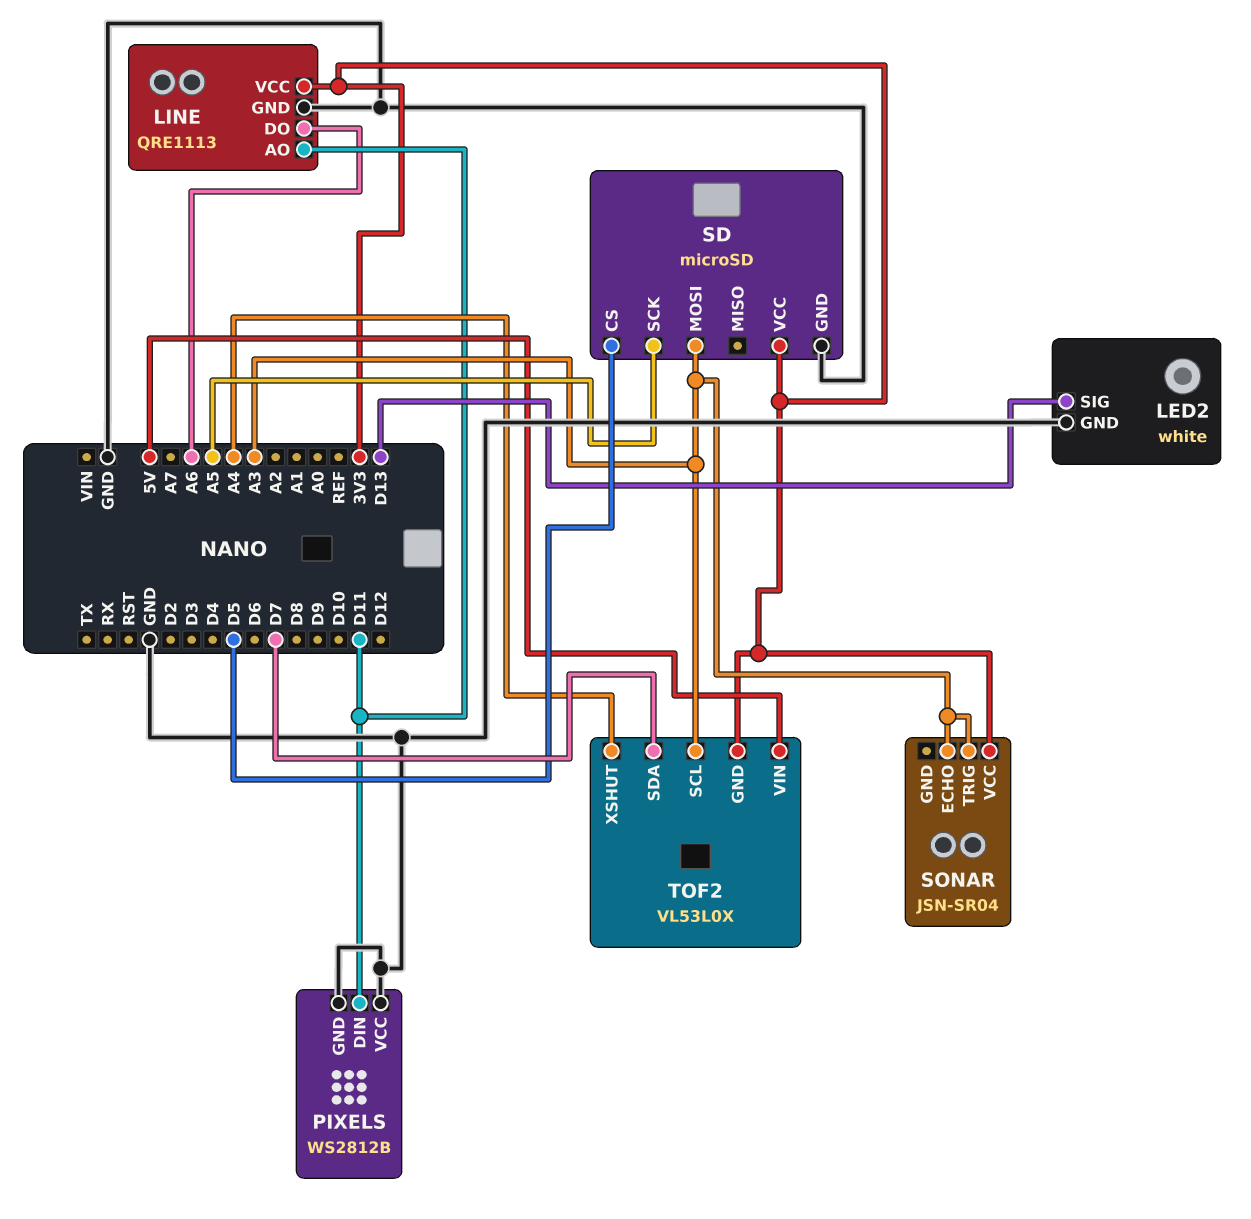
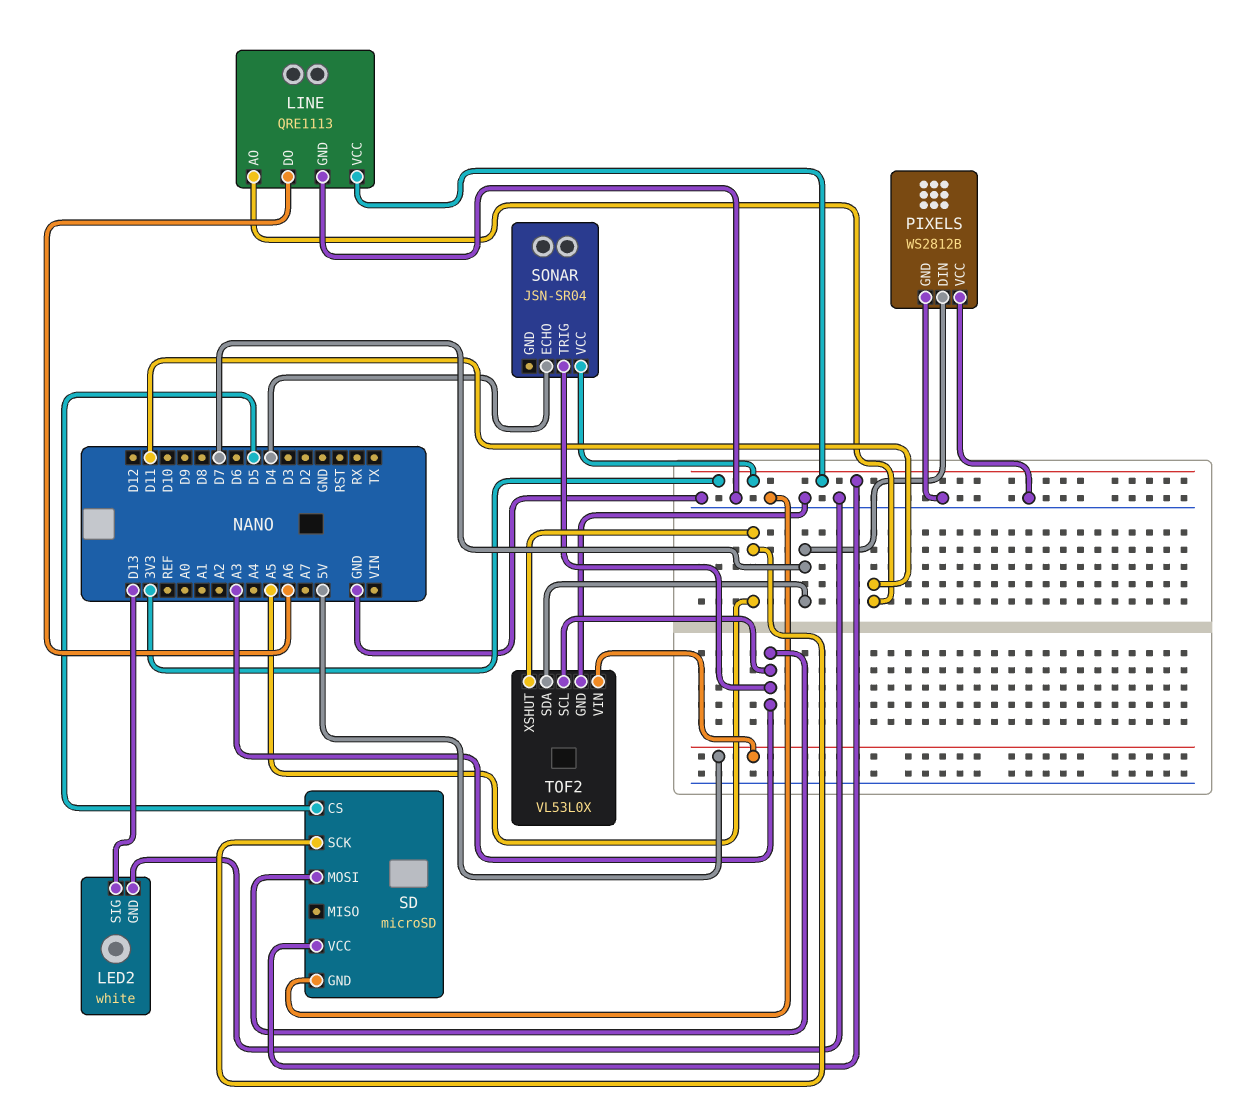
PIXELS pin DIN: D11 -> D7
SONAR pin ECHO: A3 -> D4
TOF2 pin GND: 3V3 -> GND
TOF2 pin XSHUT: A4 -> A5

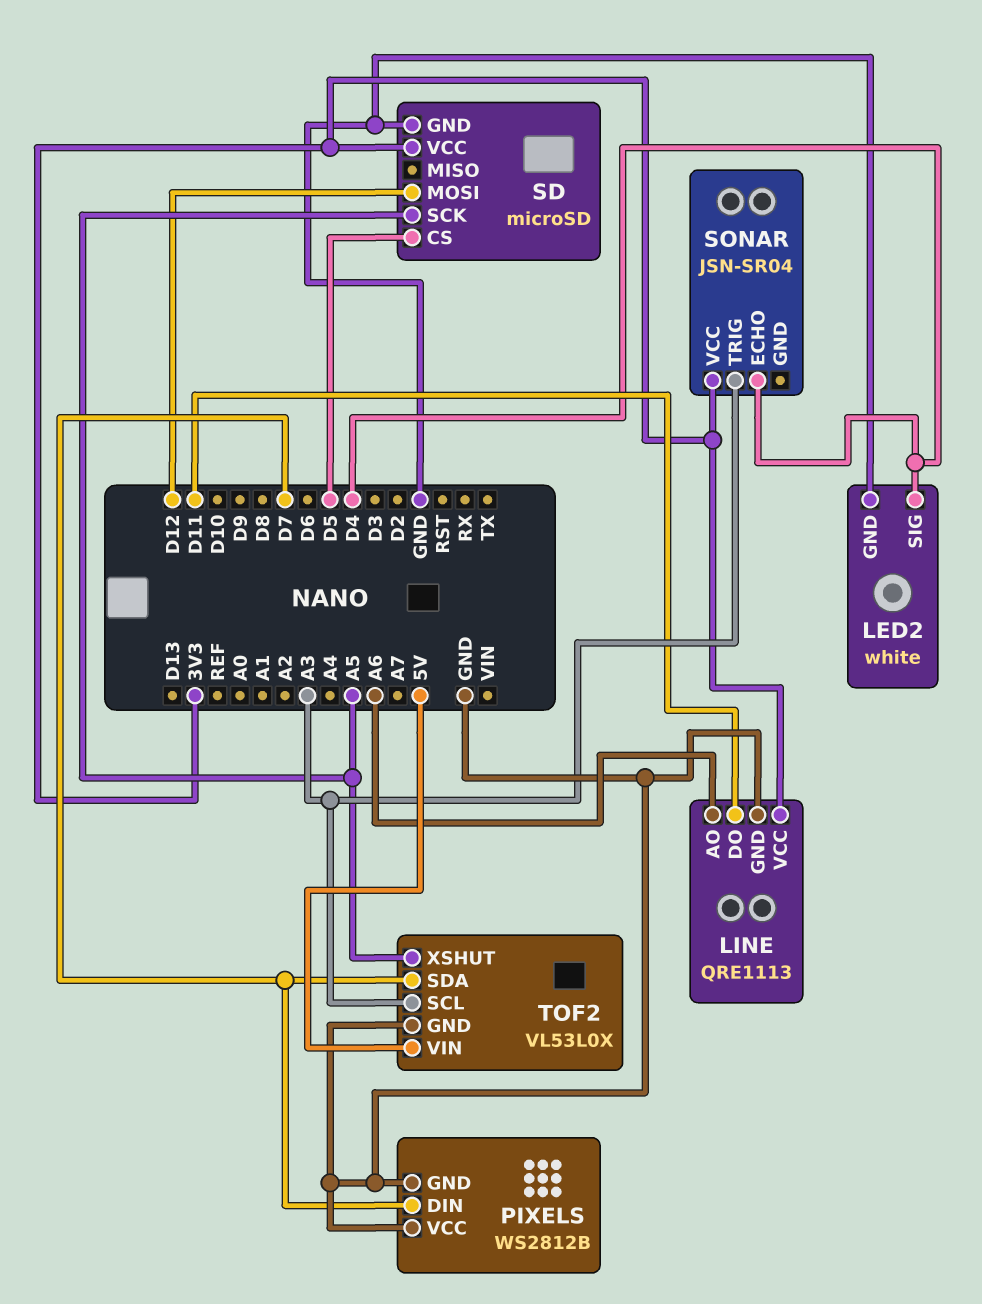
LED2 pin SIG: D13 -> D4
LINE pin AO: D11 -> A6
LINE pin DO: A6 -> D11
SD pin MOSI: A3 -> D12

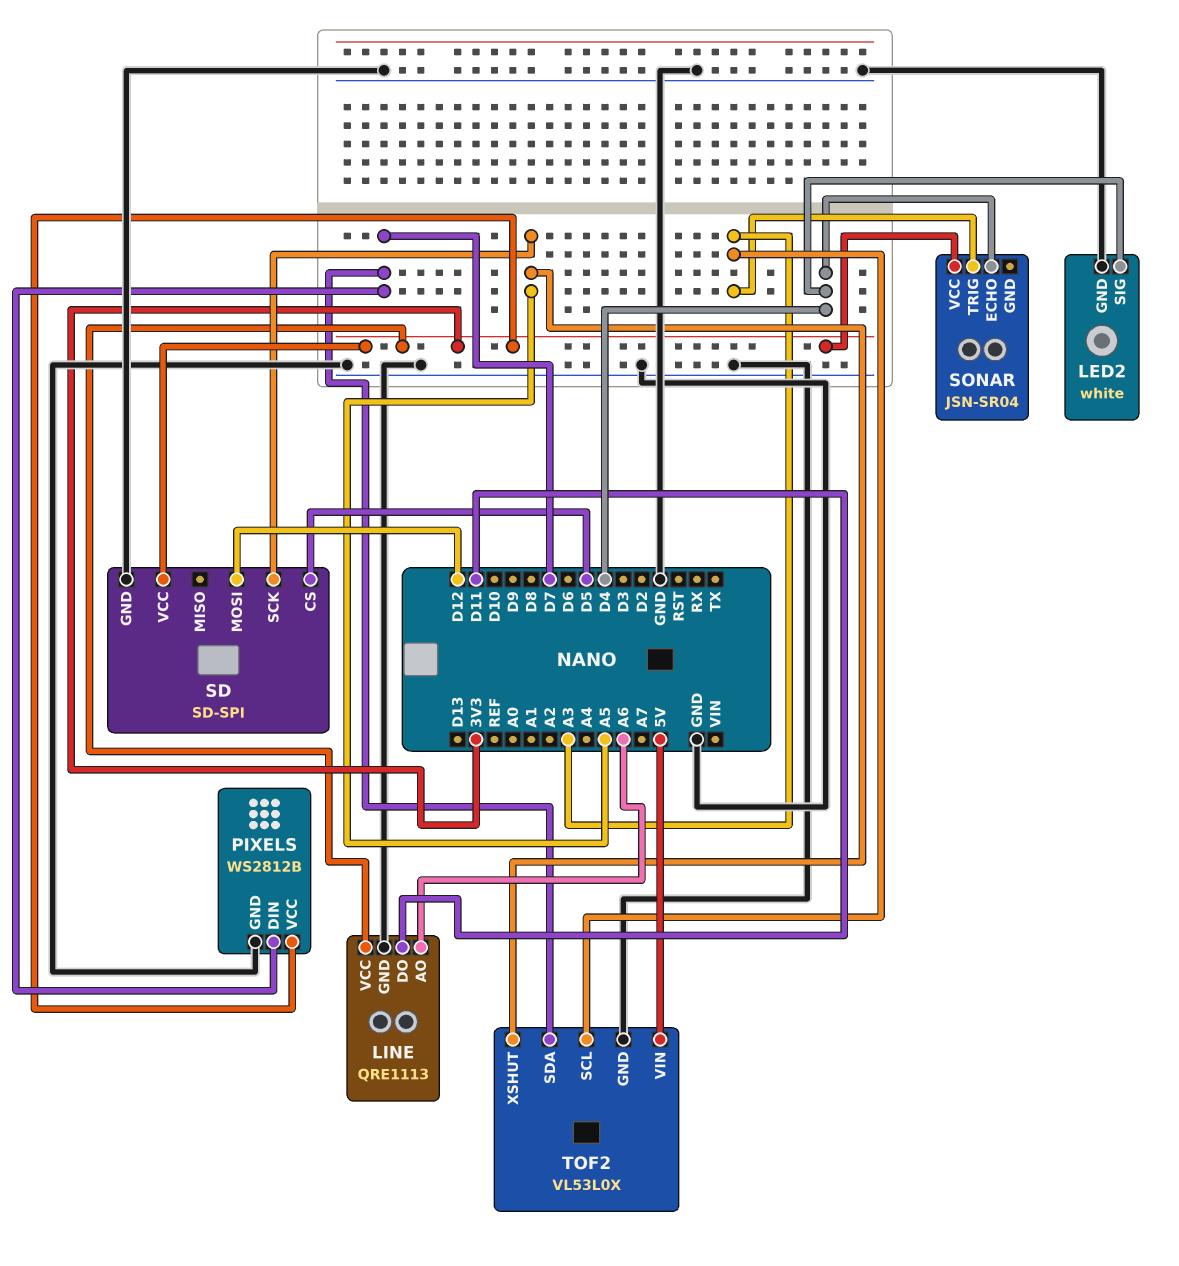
PIXELS pin VCC: GND -> 3V3
SD: microSD -> SD-SPI

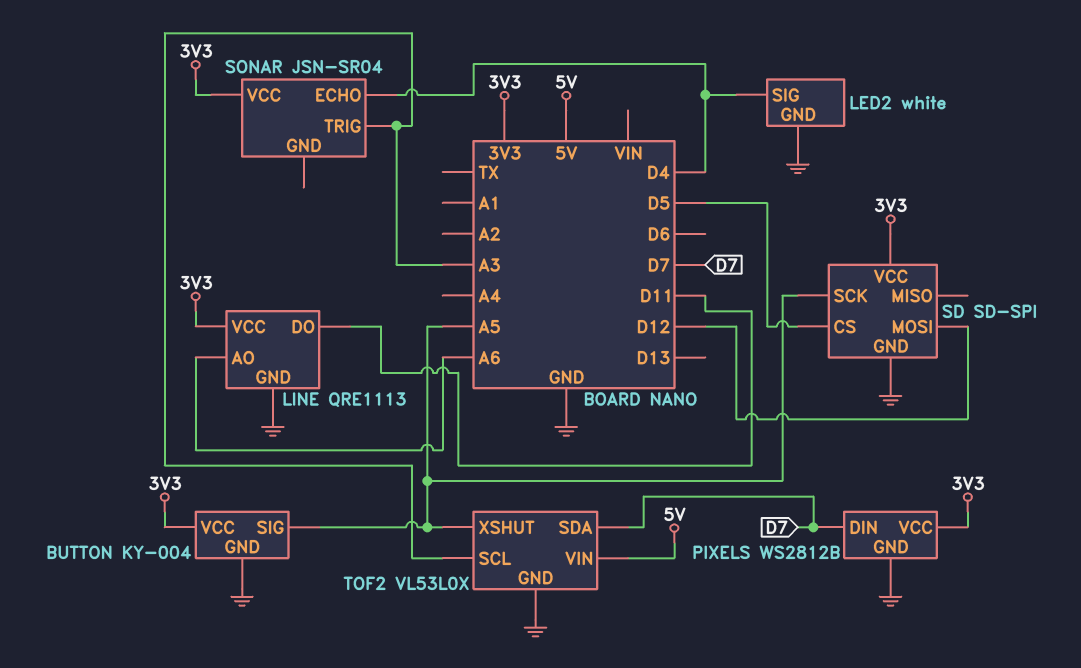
BUTTON: none -> KY-004
BUTTON pin GND: none -> GND
BUTTON pin SIG: none -> A5
BUTTON pin VCC: none -> 3V3

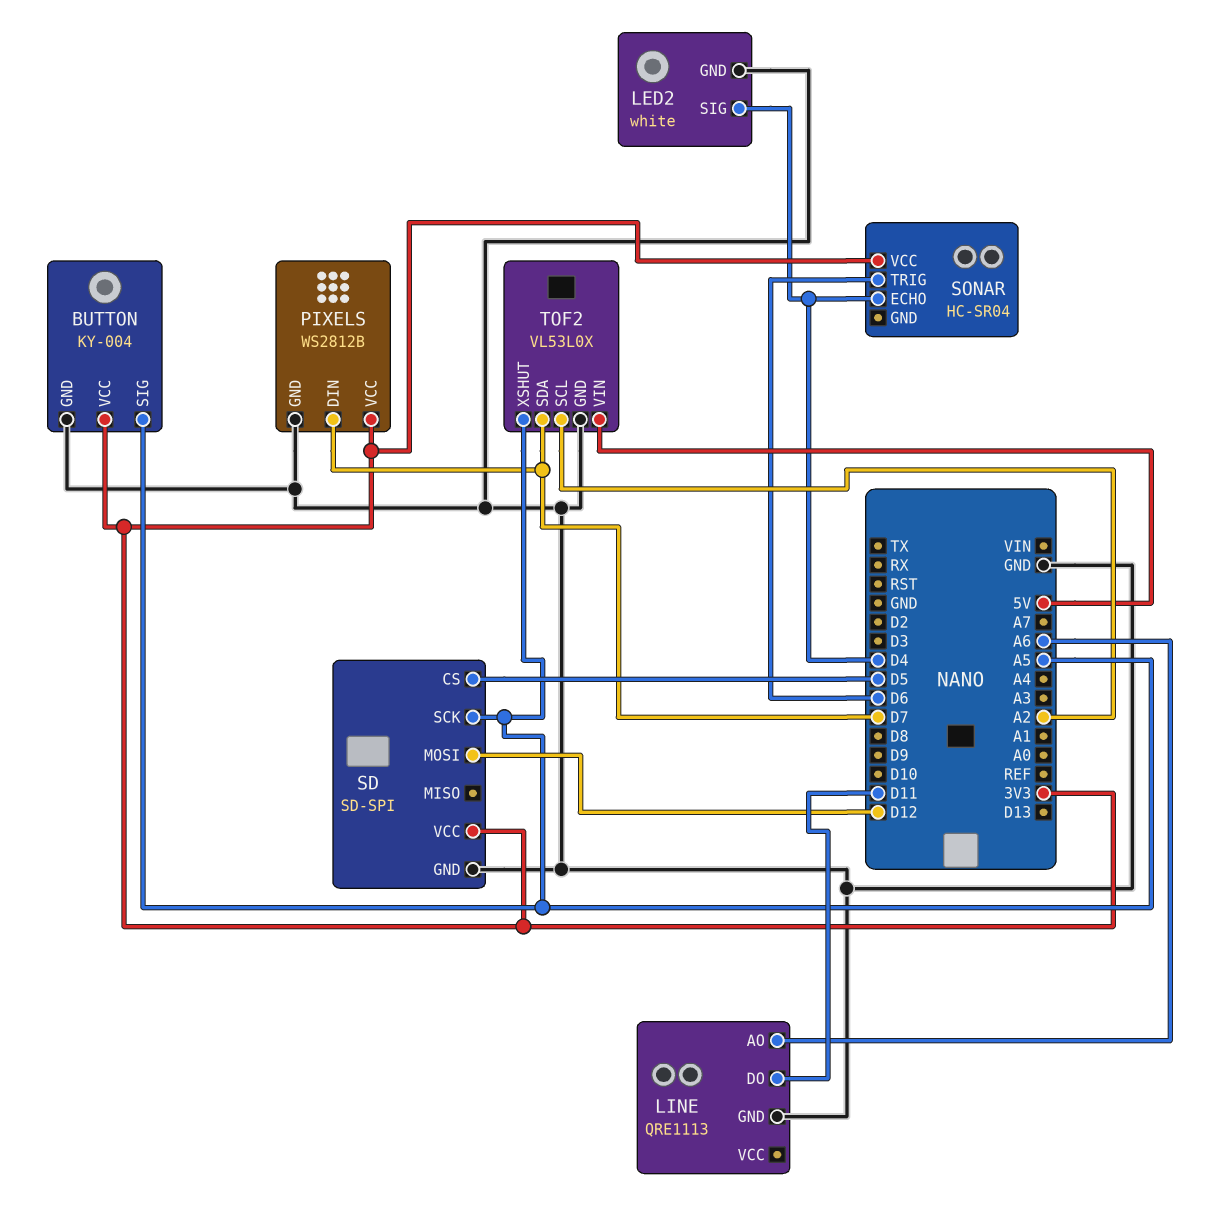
LINE pin VCC: 3V3 -> none
SONAR: JSN-SR04 -> HC-SR04
SONAR pin TRIG: A3 -> D6
TOF2 pin SCL: A3 -> A2

